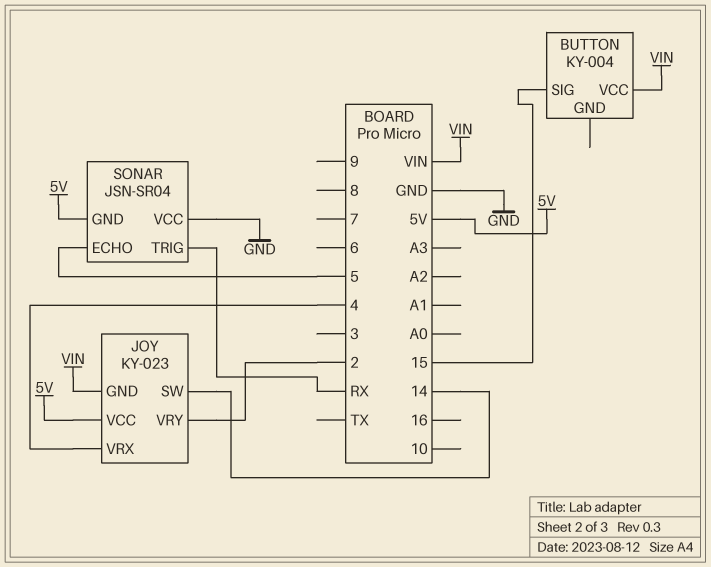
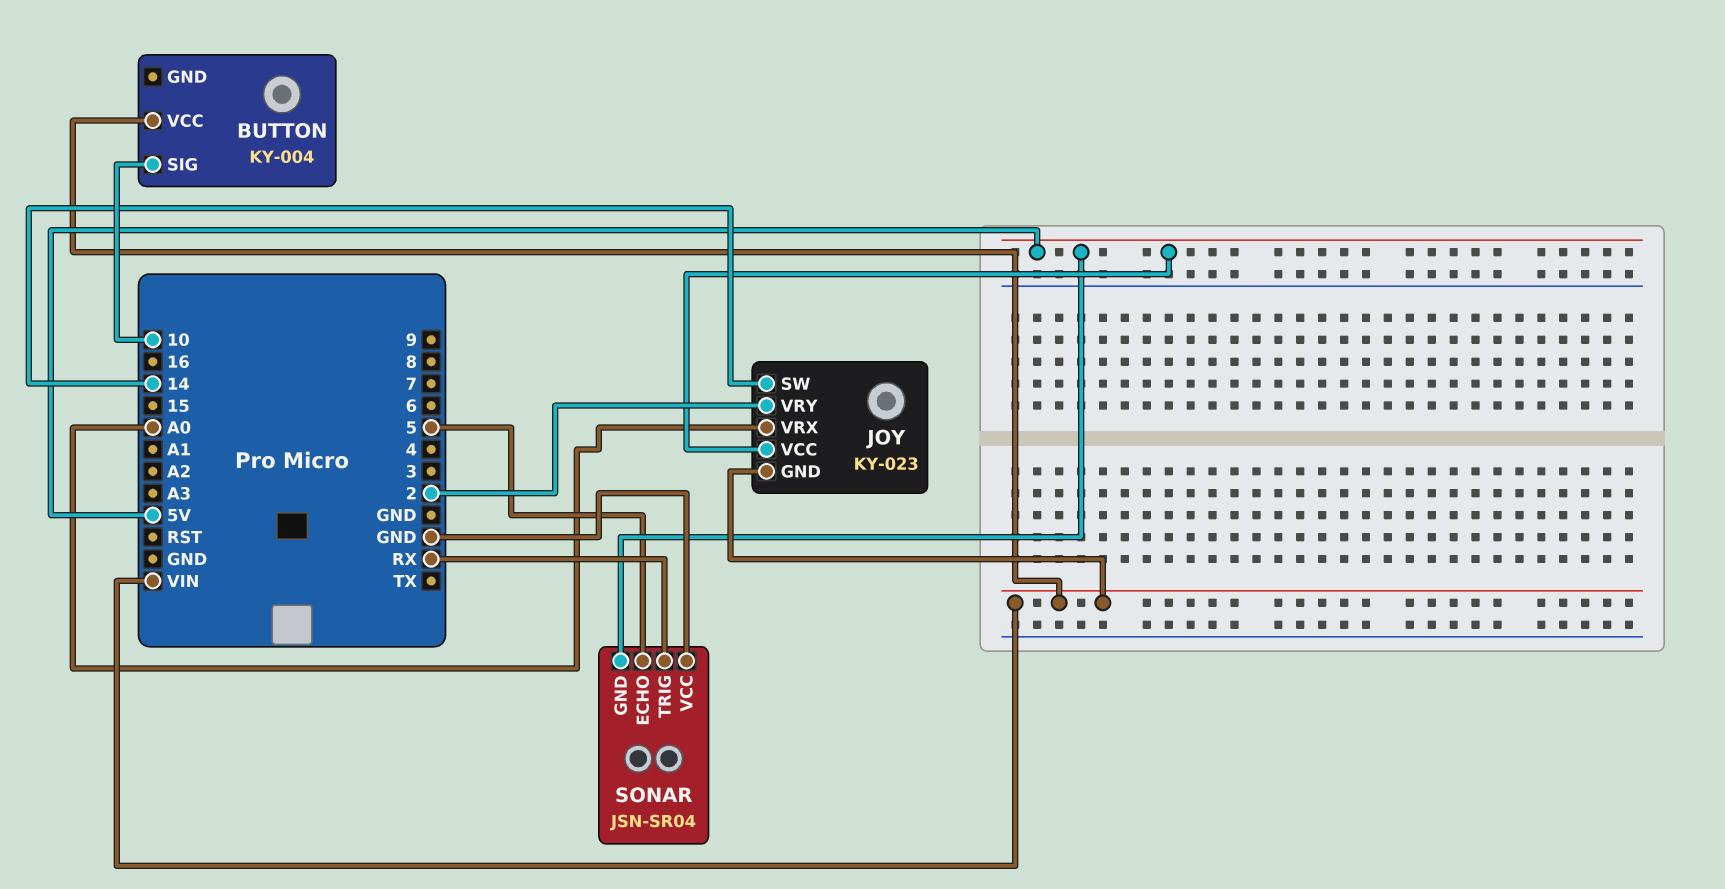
BUTTON pin SIG: 15 -> 10
JOY pin VRX: 4 -> A0

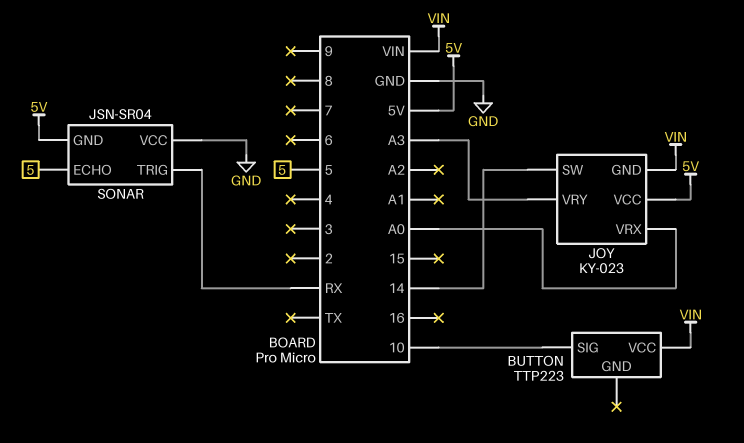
BUTTON: KY-004 -> TTP223
JOY pin VRY: 2 -> A3

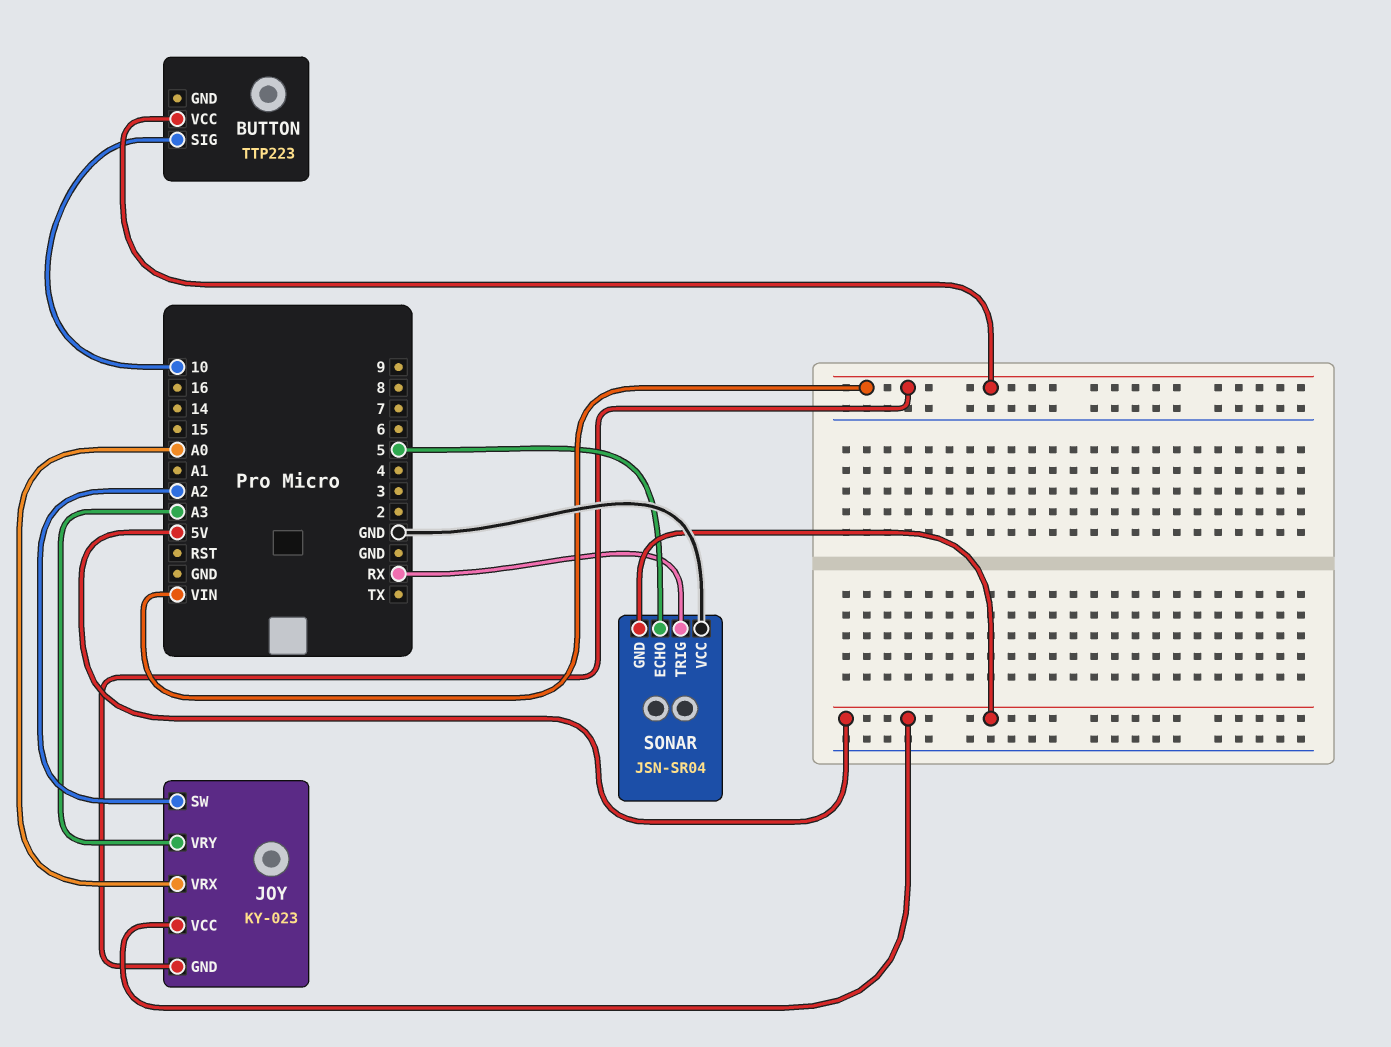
JOY pin SW: 14 -> A2

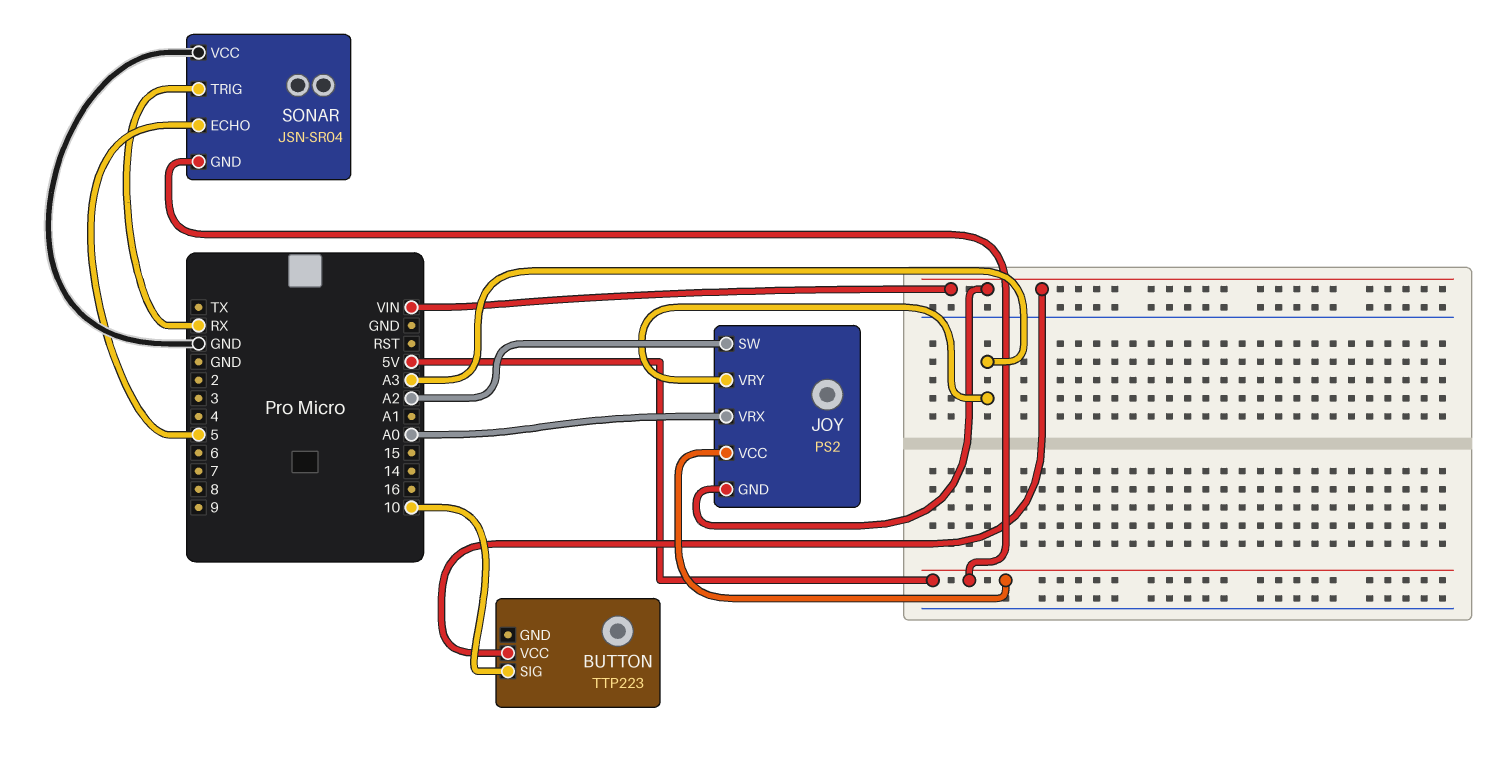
JOY: KY-023 -> PS2

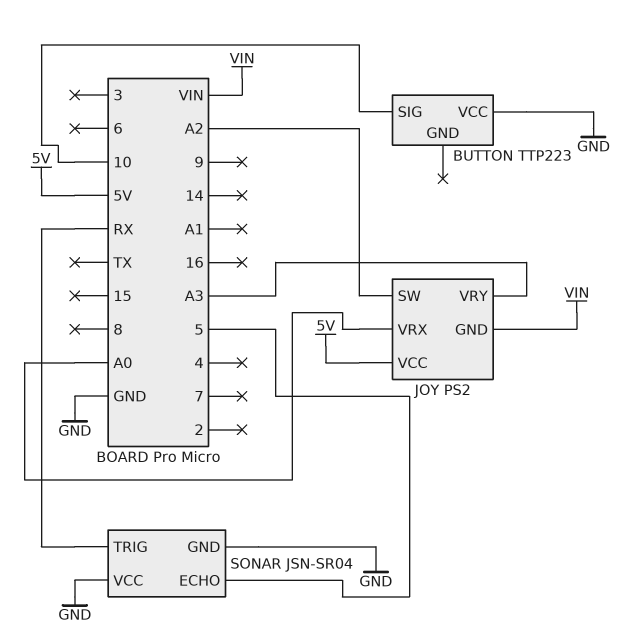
BUTTON pin VCC: VIN -> GND
SONAR pin GND: 5V -> GND

